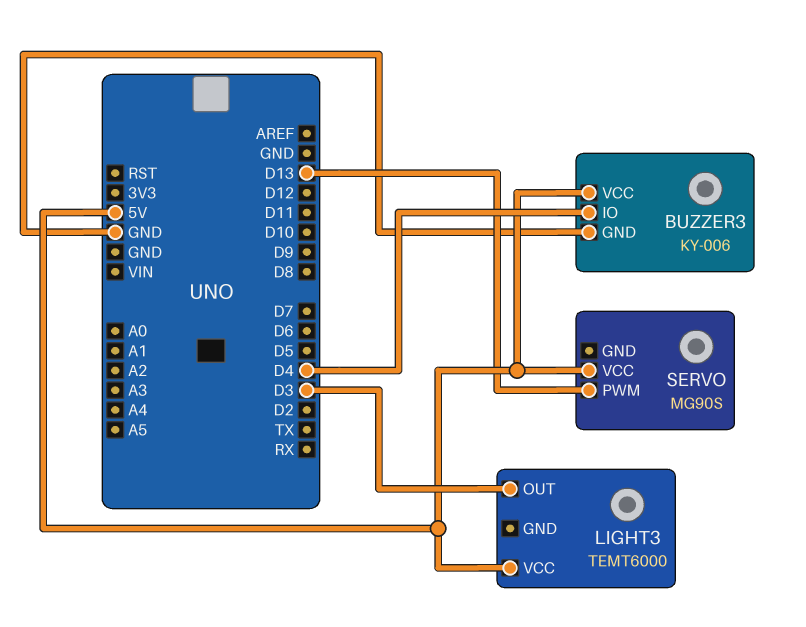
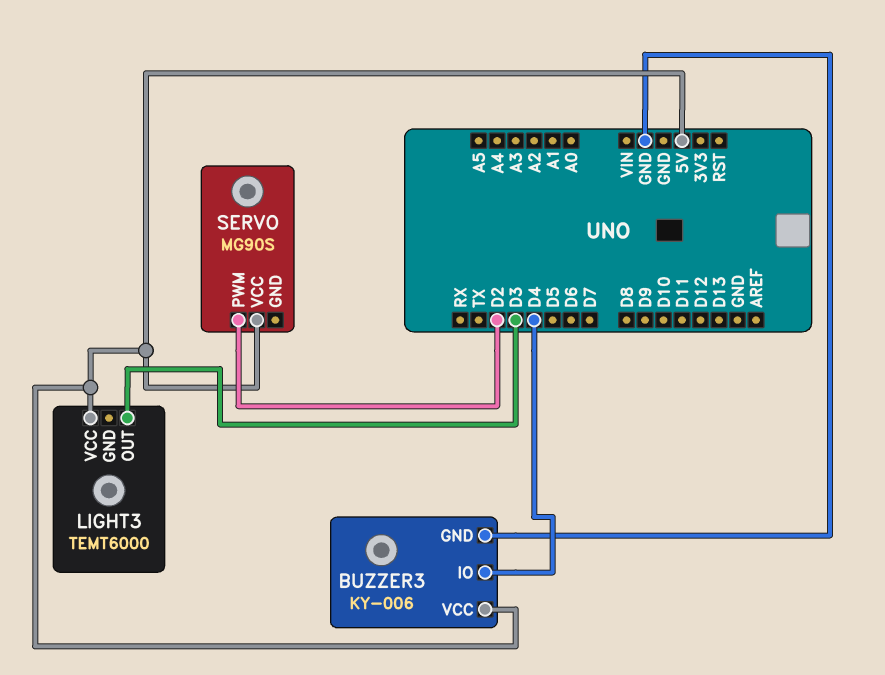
SERVO pin PWM: D13 -> D2

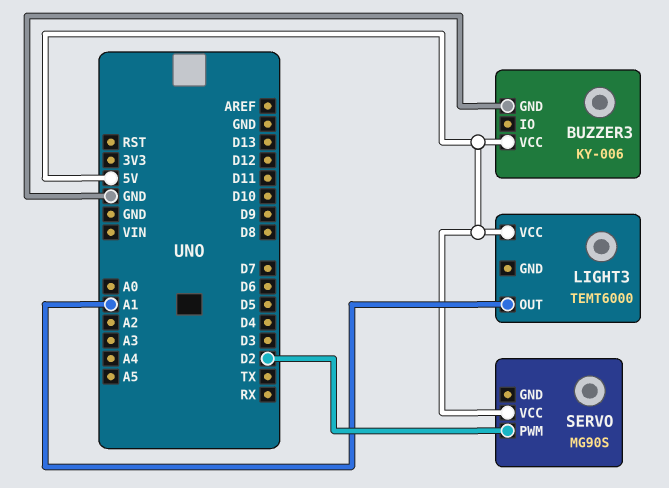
BUZZER3 pin IO: D4 -> none
LIGHT3 pin OUT: D3 -> A1

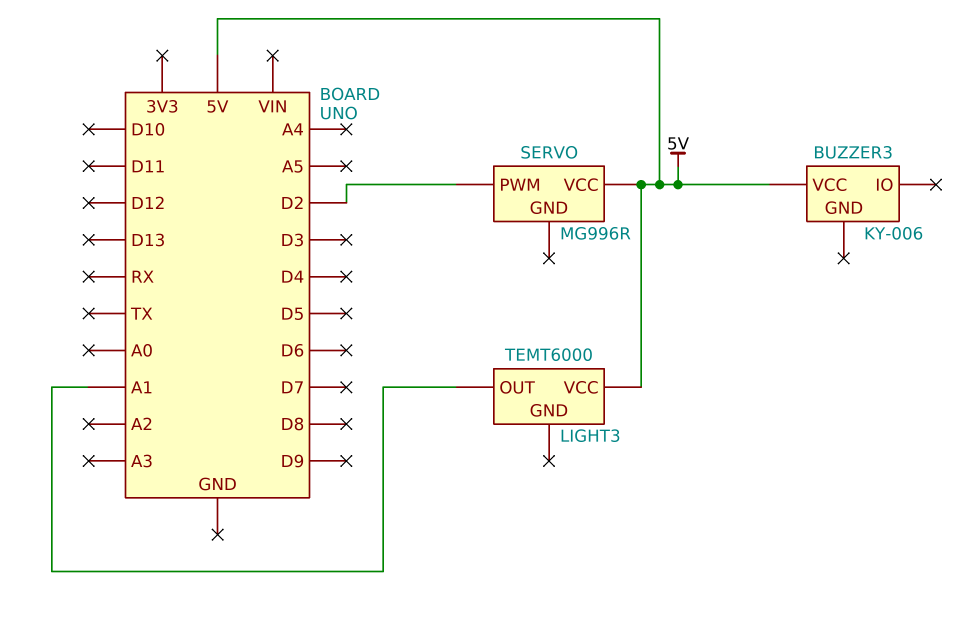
BUZZER3 pin GND: GND -> none
SERVO: MG90S -> MG996R

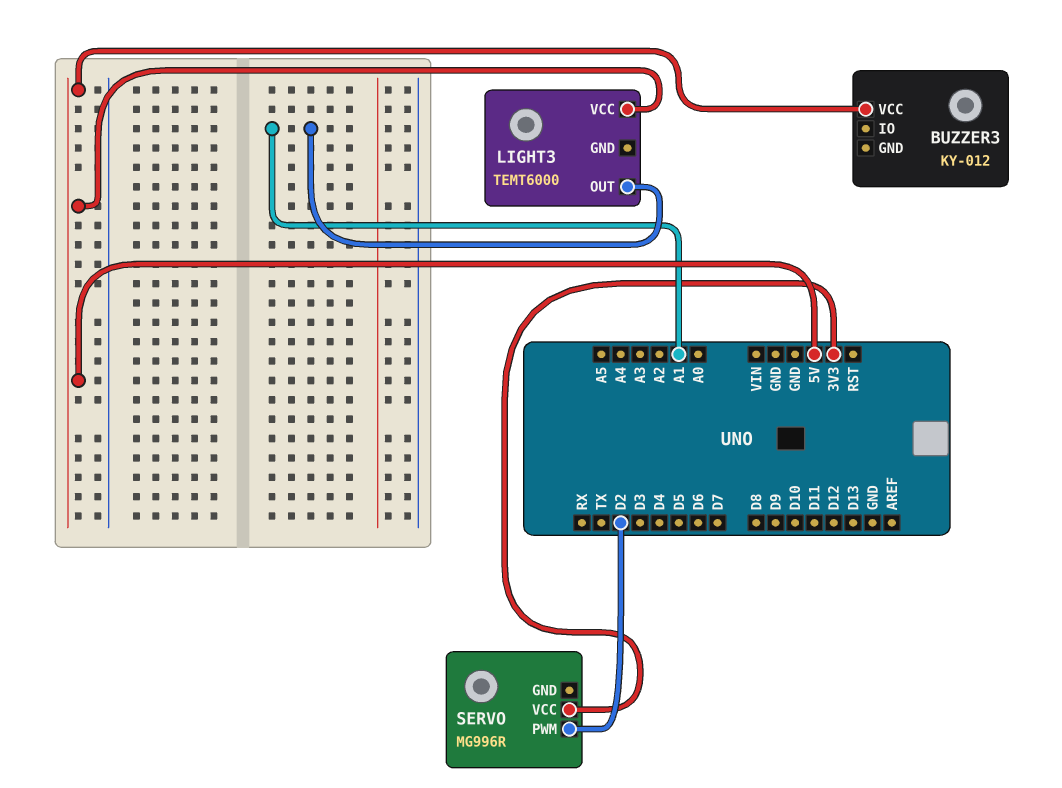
BUZZER3: KY-006 -> KY-012
SERVO pin VCC: 5V -> 3V3

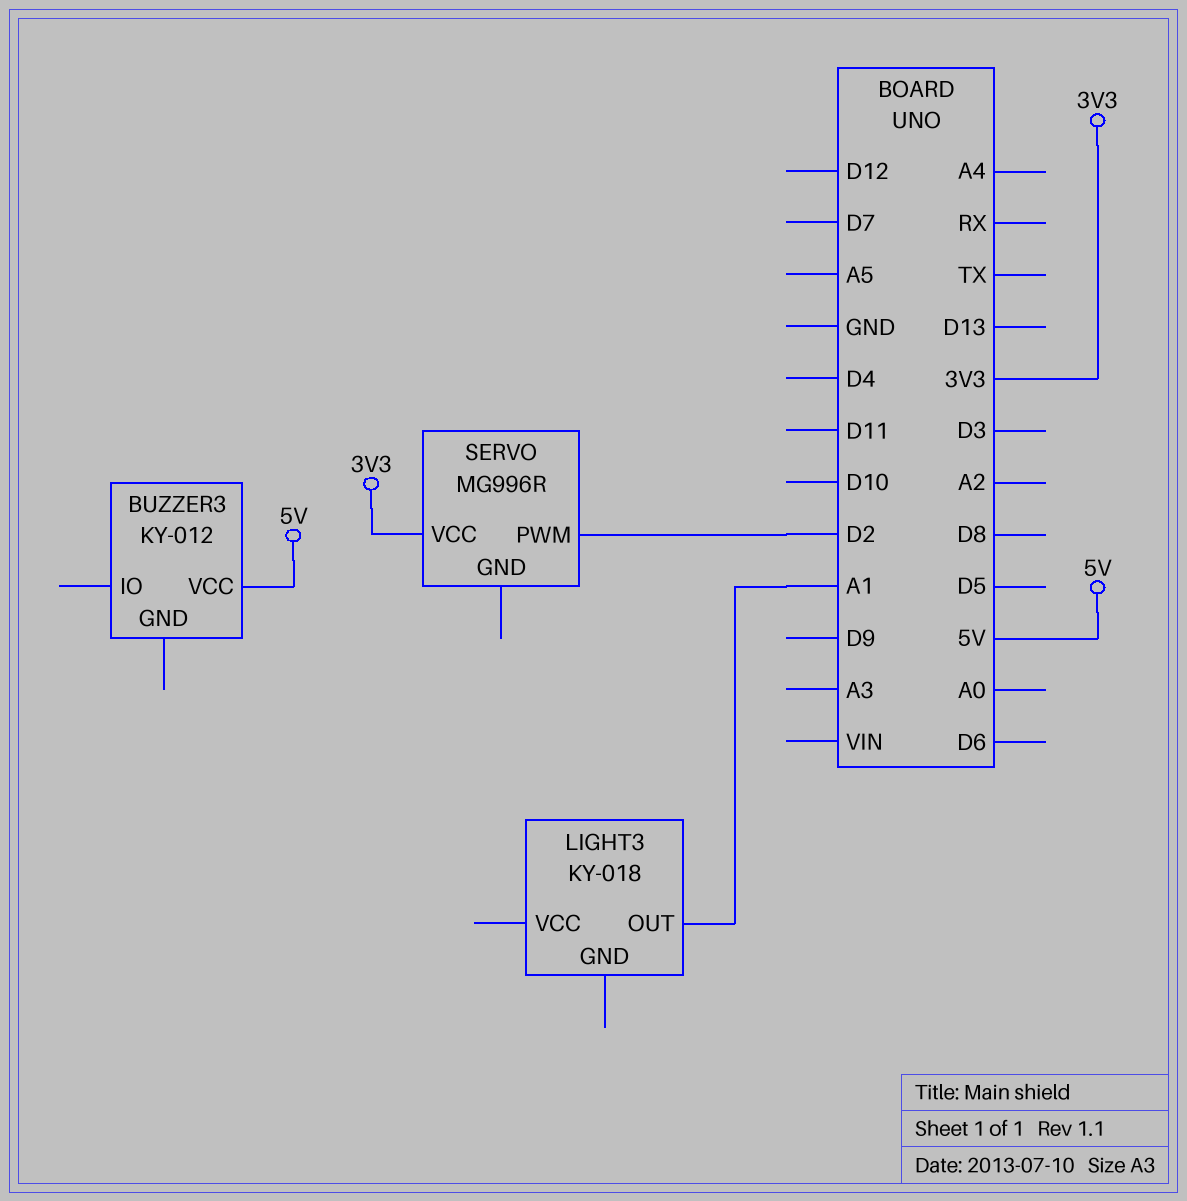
LIGHT3: TEMT6000 -> KY-018
LIGHT3 pin VCC: 5V -> none

